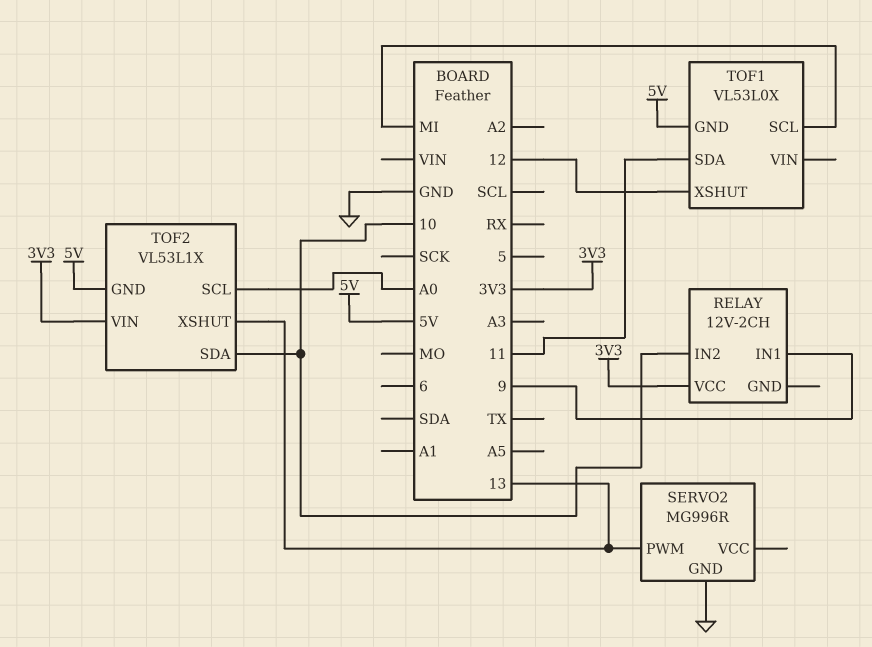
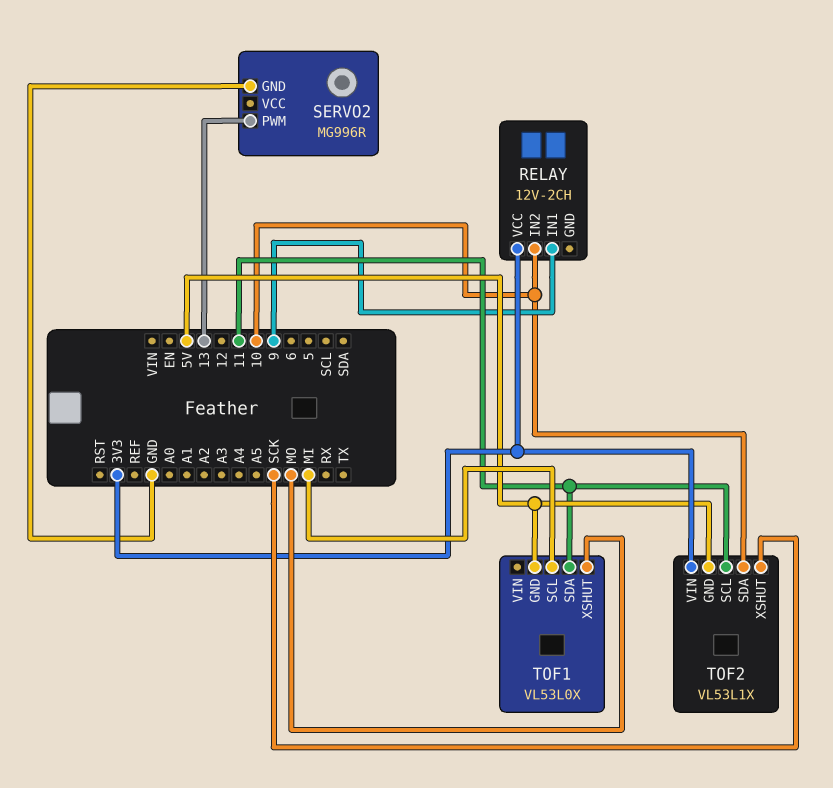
TOF1 pin XSHUT: 12 -> MO
TOF2 pin SCL: A0 -> 11
TOF2 pin XSHUT: 13 -> SCK

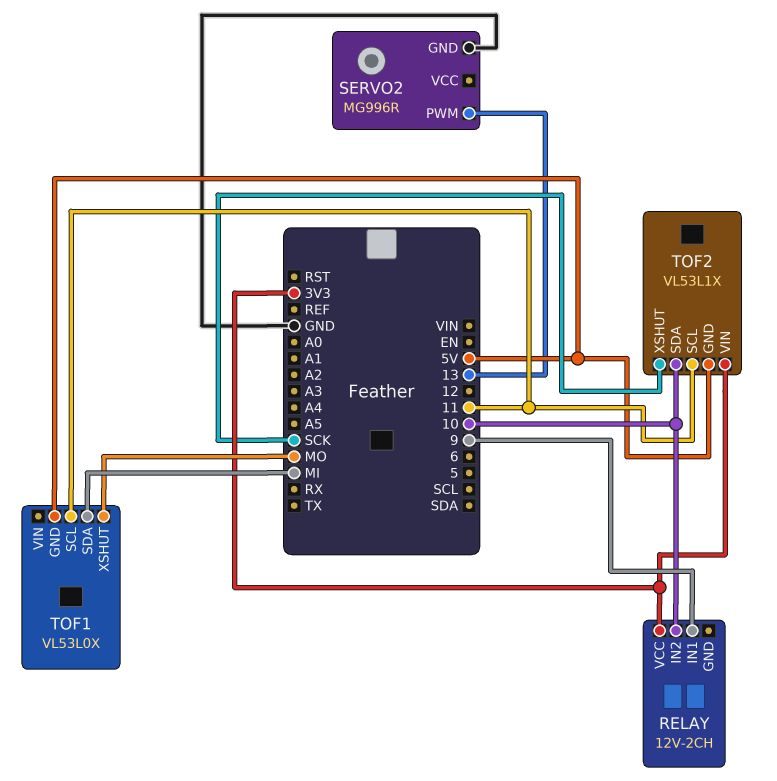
TOF1 pin SCL: MI -> 11
TOF1 pin SDA: 11 -> MI

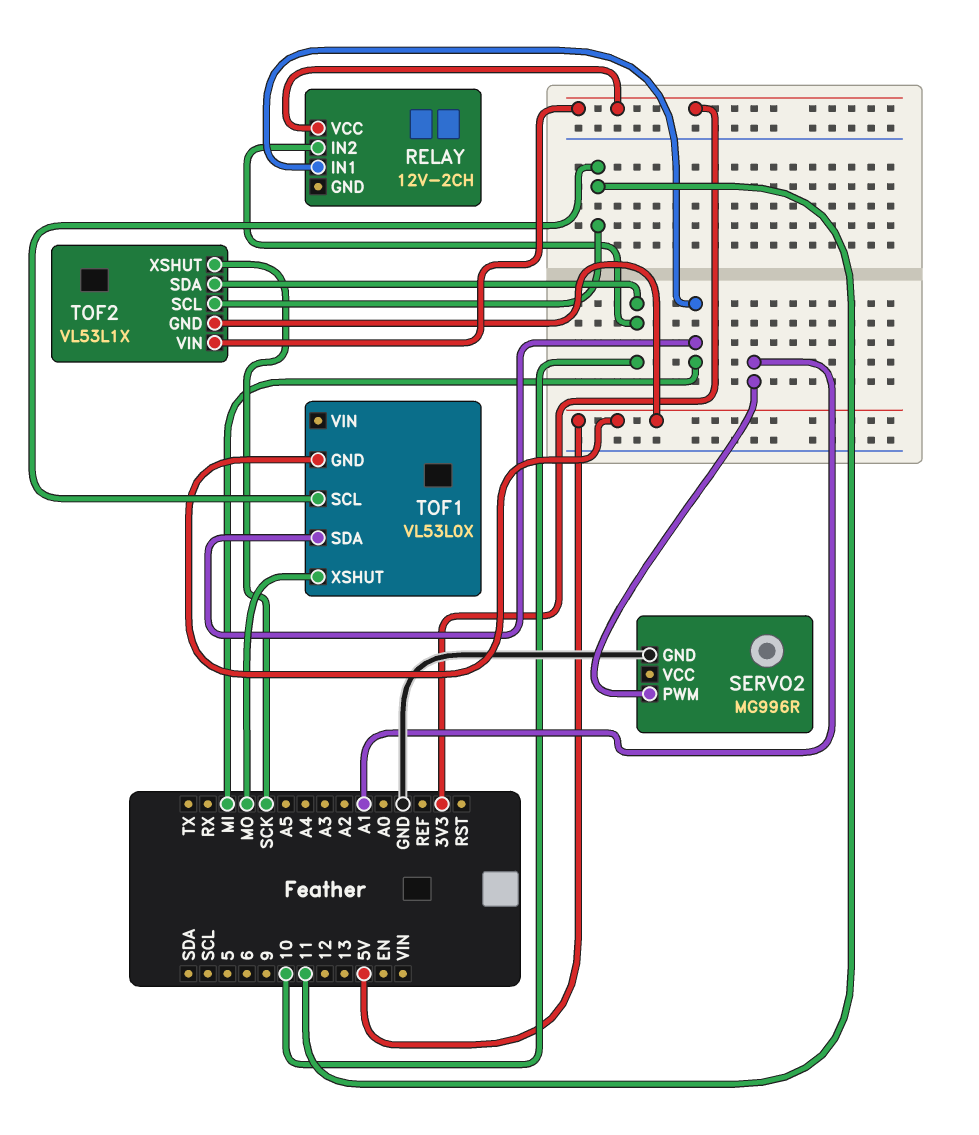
RELAY pin IN1: 9 -> MI
SERVO2 pin PWM: 13 -> A1

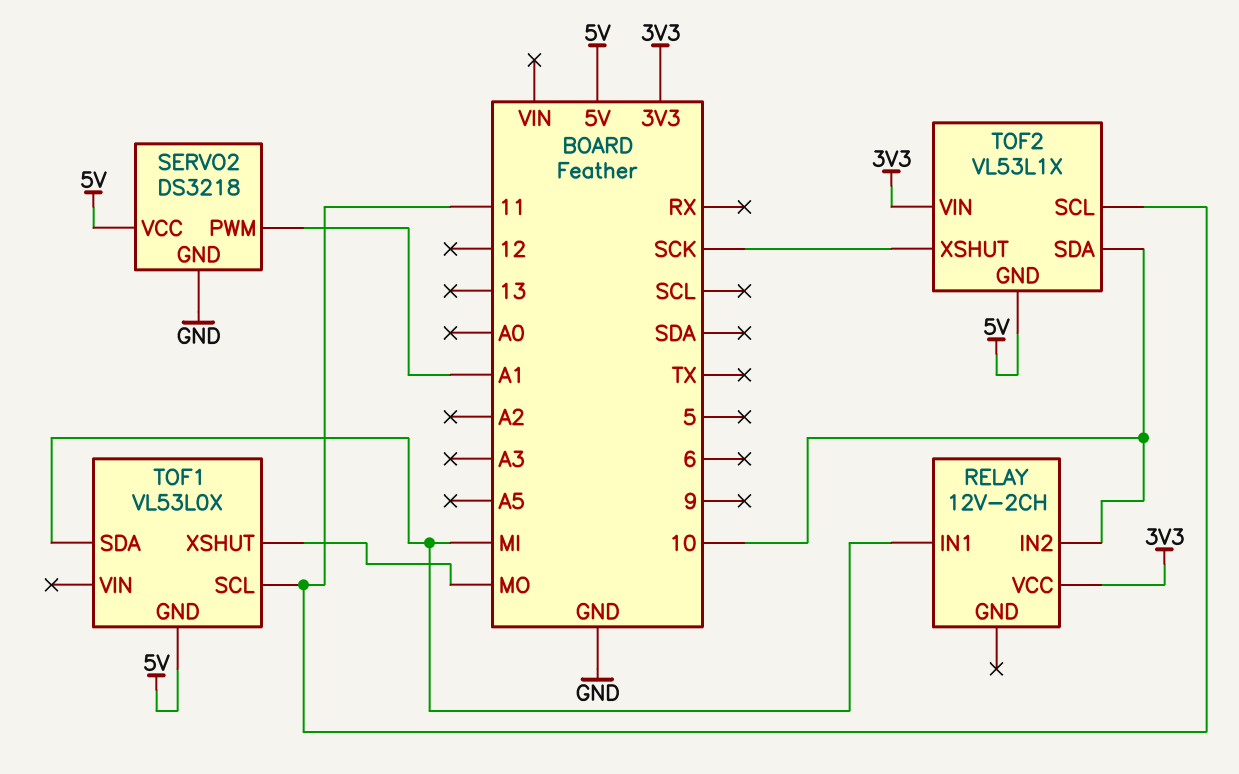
SERVO2: MG996R -> DS3218
SERVO2 pin VCC: none -> 5V

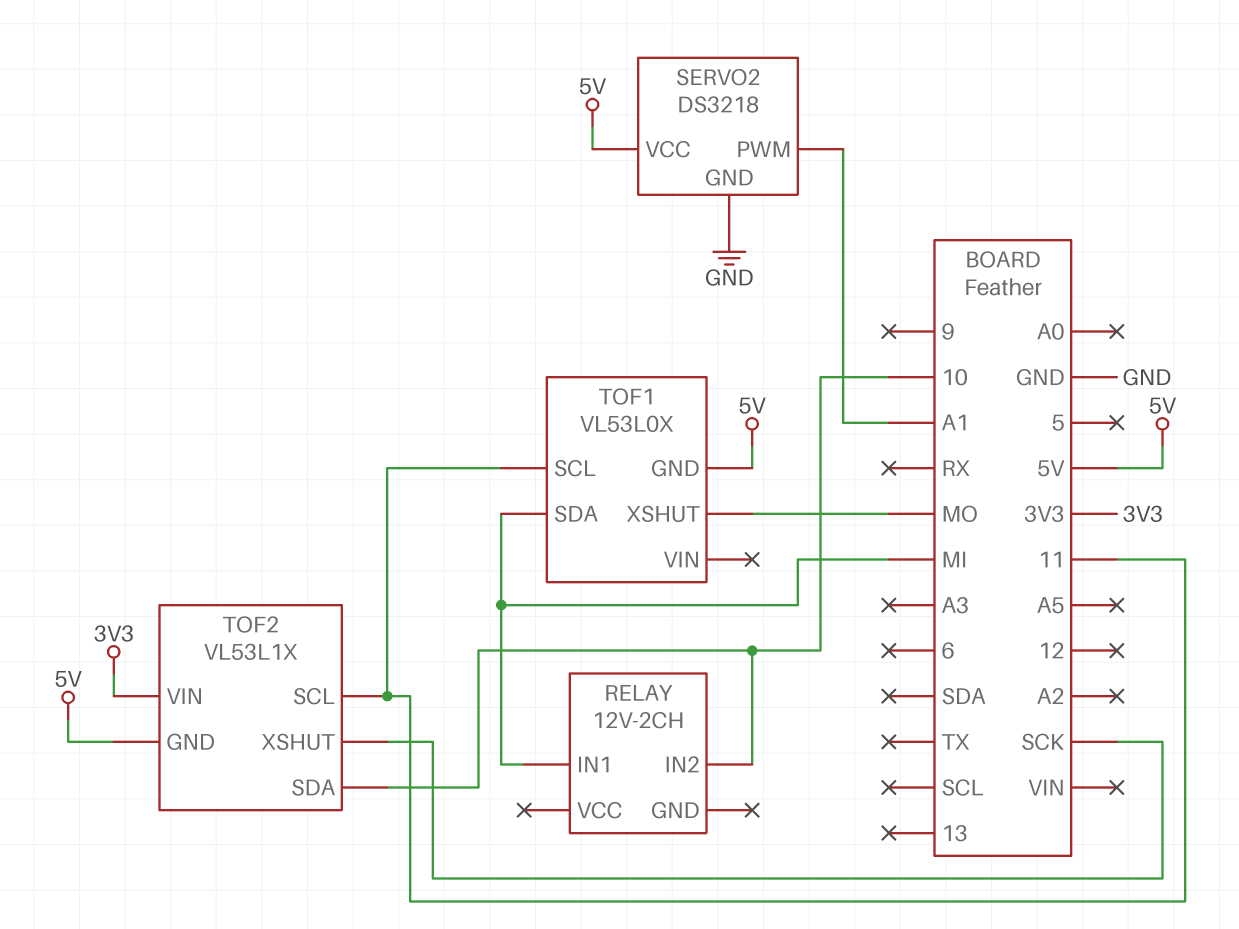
RELAY pin VCC: 3V3 -> none

